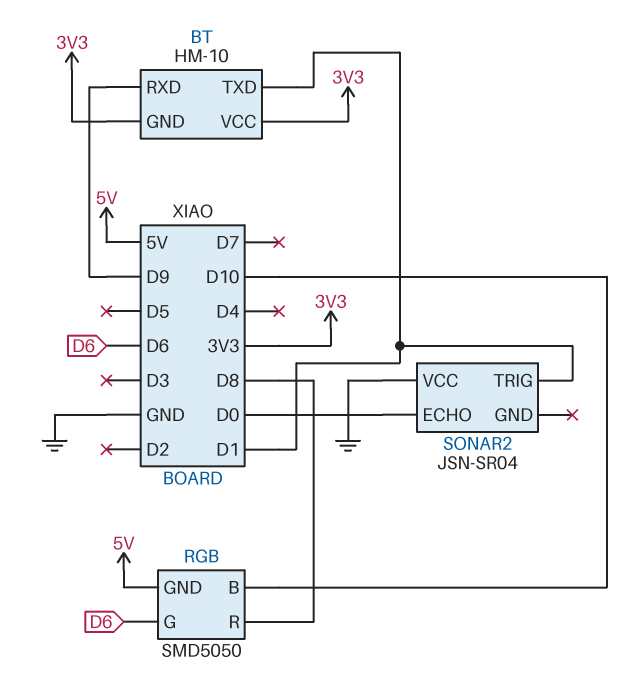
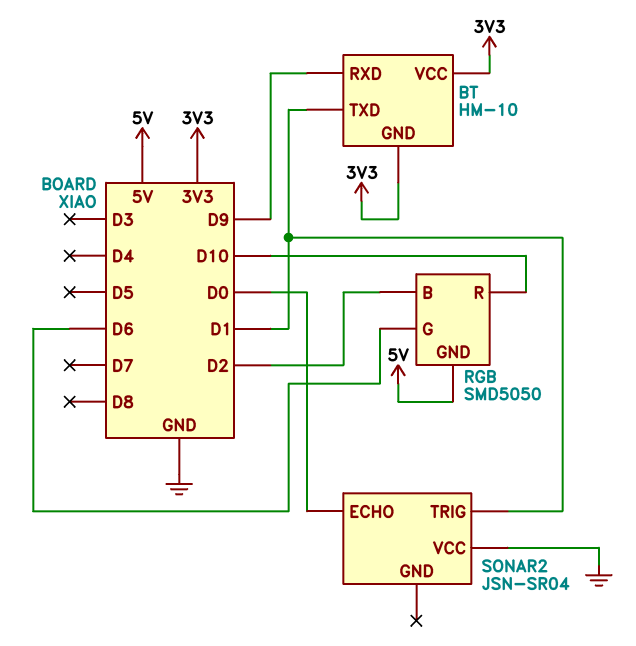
RGB pin B: D10 -> D2
RGB pin R: D8 -> D10

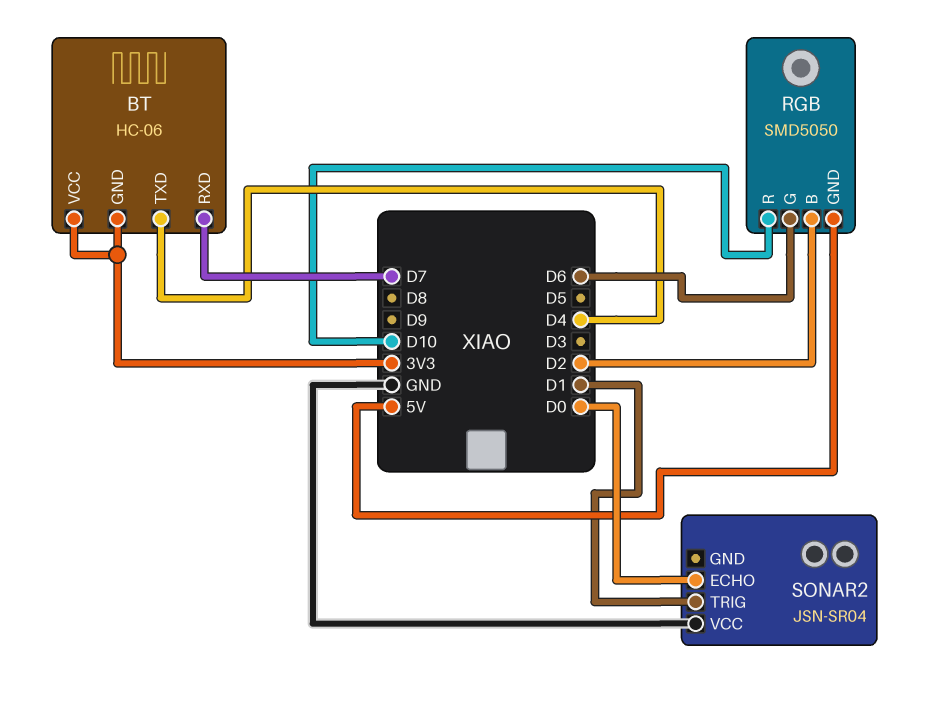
BT: HM-10 -> HC-06
BT pin RXD: D9 -> D7
BT pin TXD: D1 -> D4

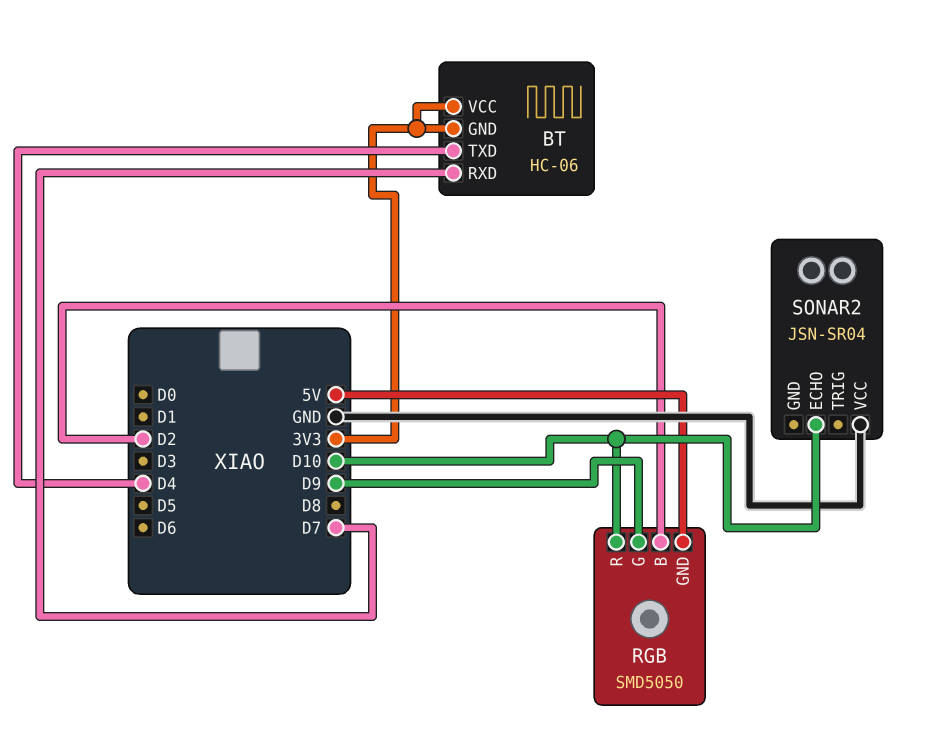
RGB pin G: D6 -> D9
SONAR2 pin ECHO: D0 -> D10
SONAR2 pin TRIG: D1 -> none

